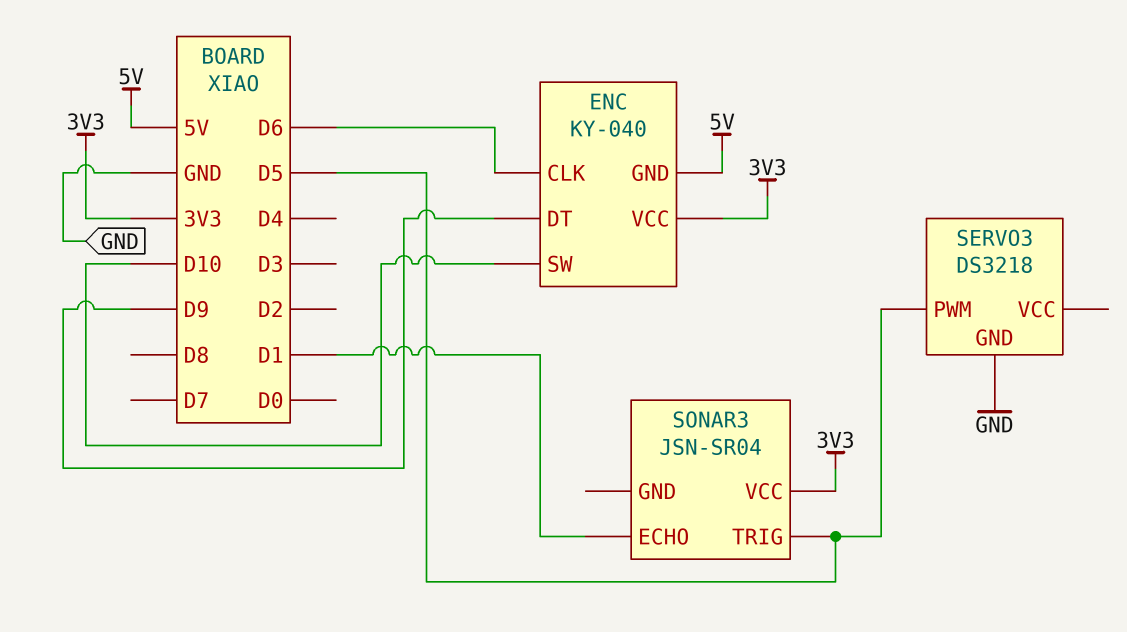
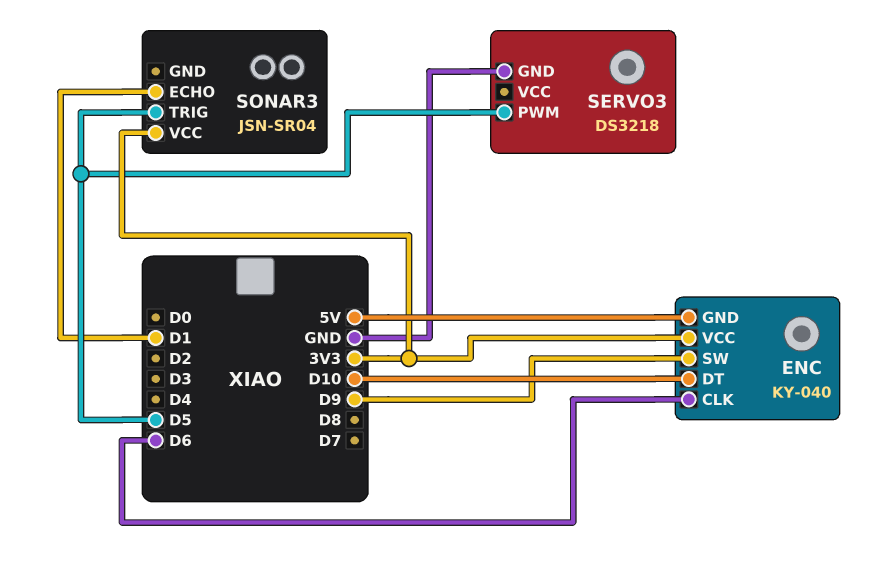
ENC pin DT: D9 -> D10
ENC pin SW: D10 -> D9

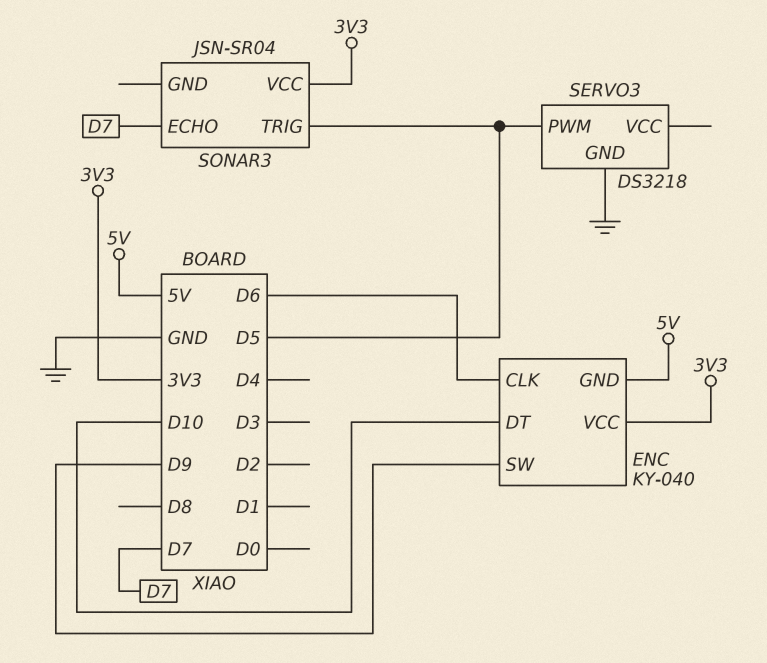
SONAR3 pin ECHO: D1 -> D7

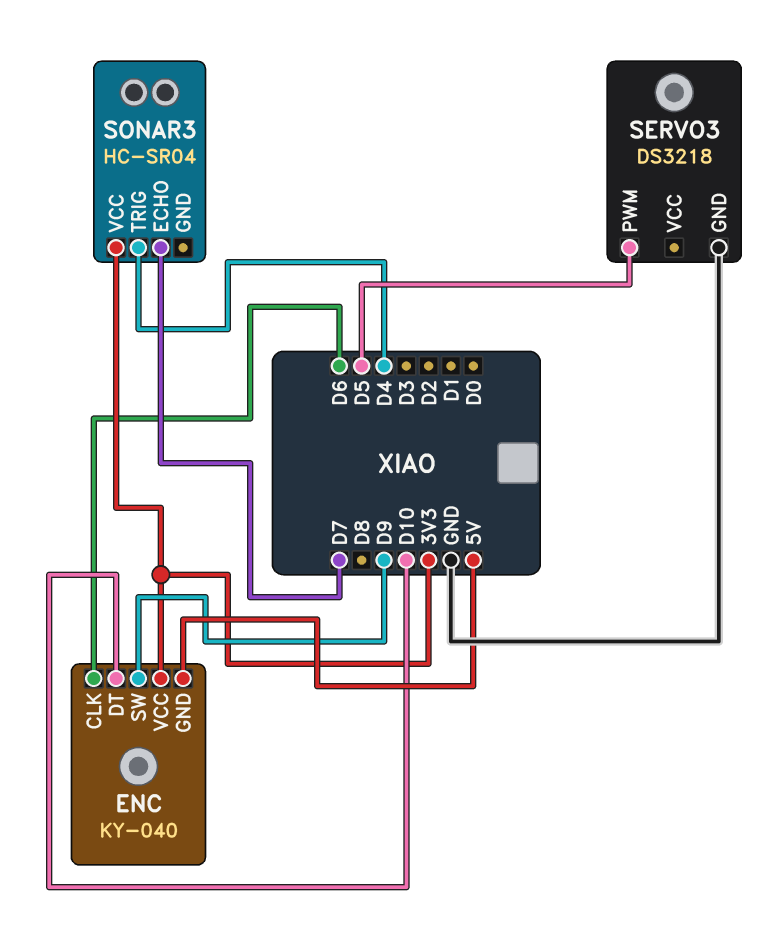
SONAR3: JSN-SR04 -> HC-SR04
SONAR3 pin TRIG: D5 -> D4

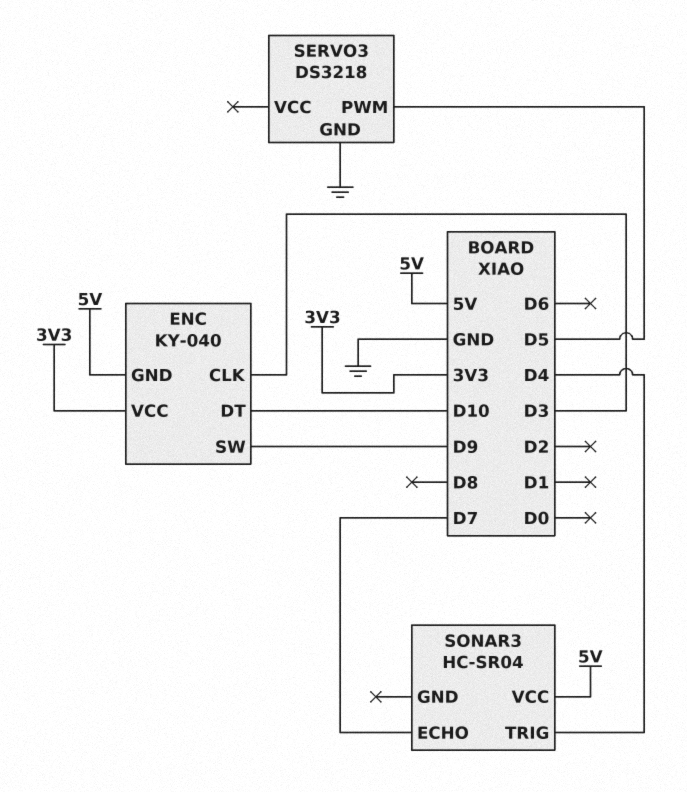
ENC pin CLK: D6 -> D3
SONAR3 pin VCC: 3V3 -> 5V

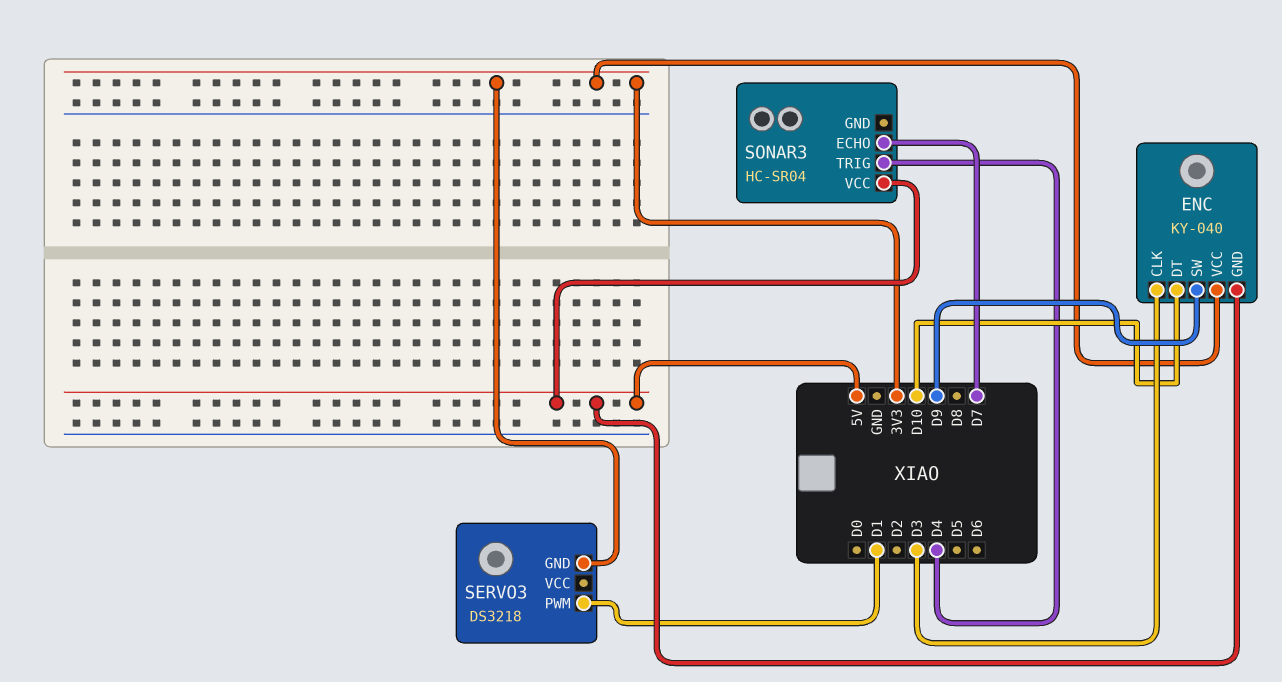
SERVO3 pin GND: GND -> 3V3
SERVO3 pin PWM: D5 -> D1

